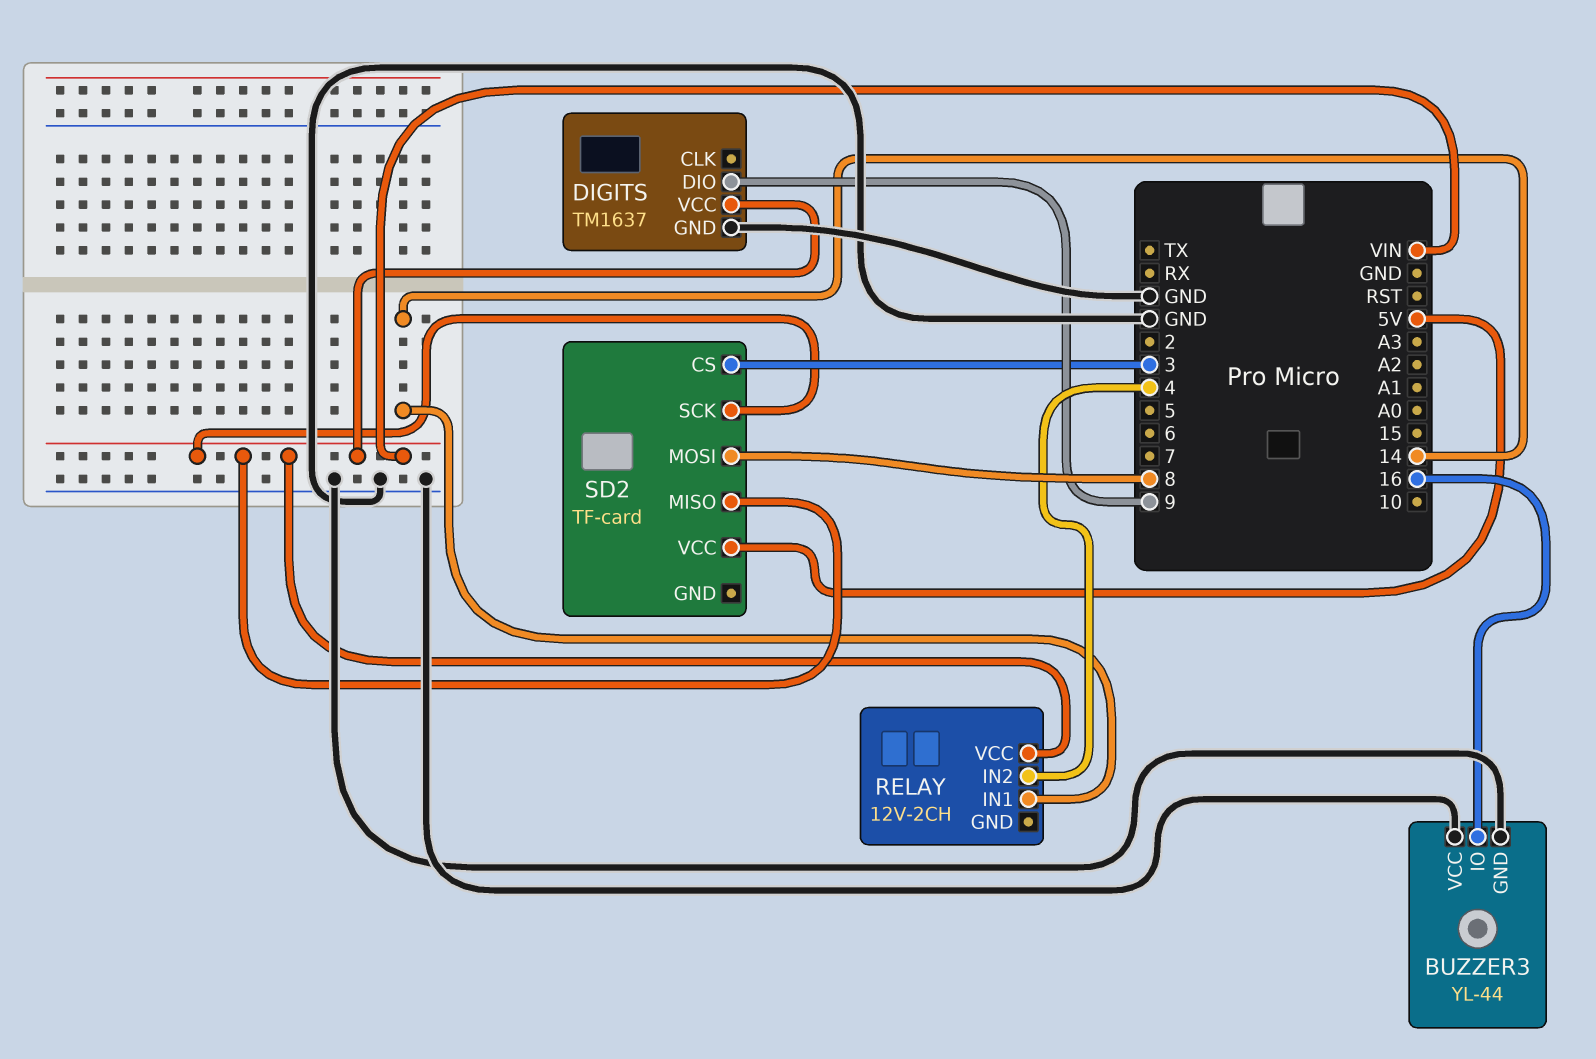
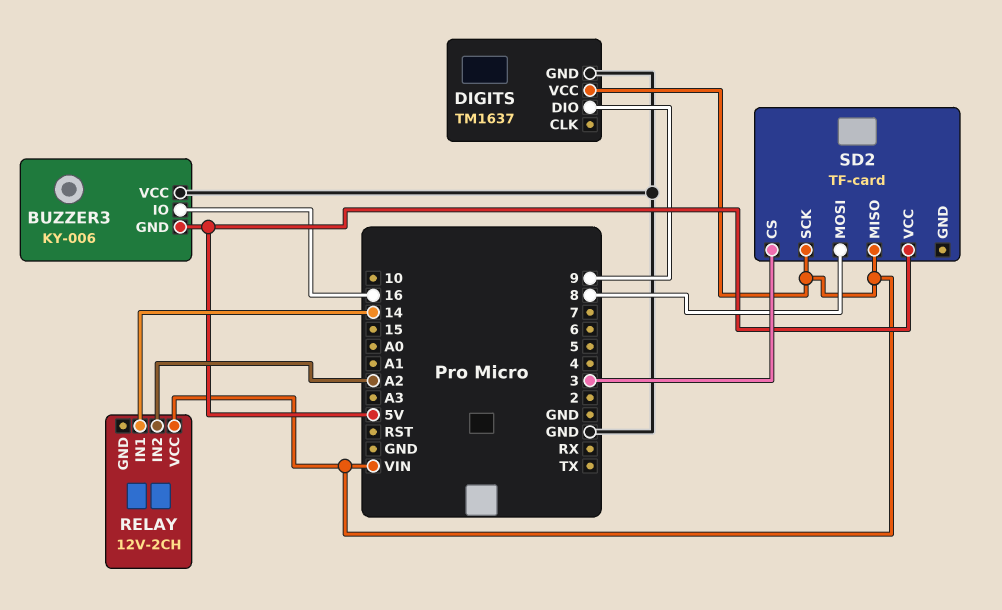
BUZZER3: YL-44 -> KY-006
BUZZER3 pin GND: GND -> 5V
RELAY pin IN2: 4 -> A2

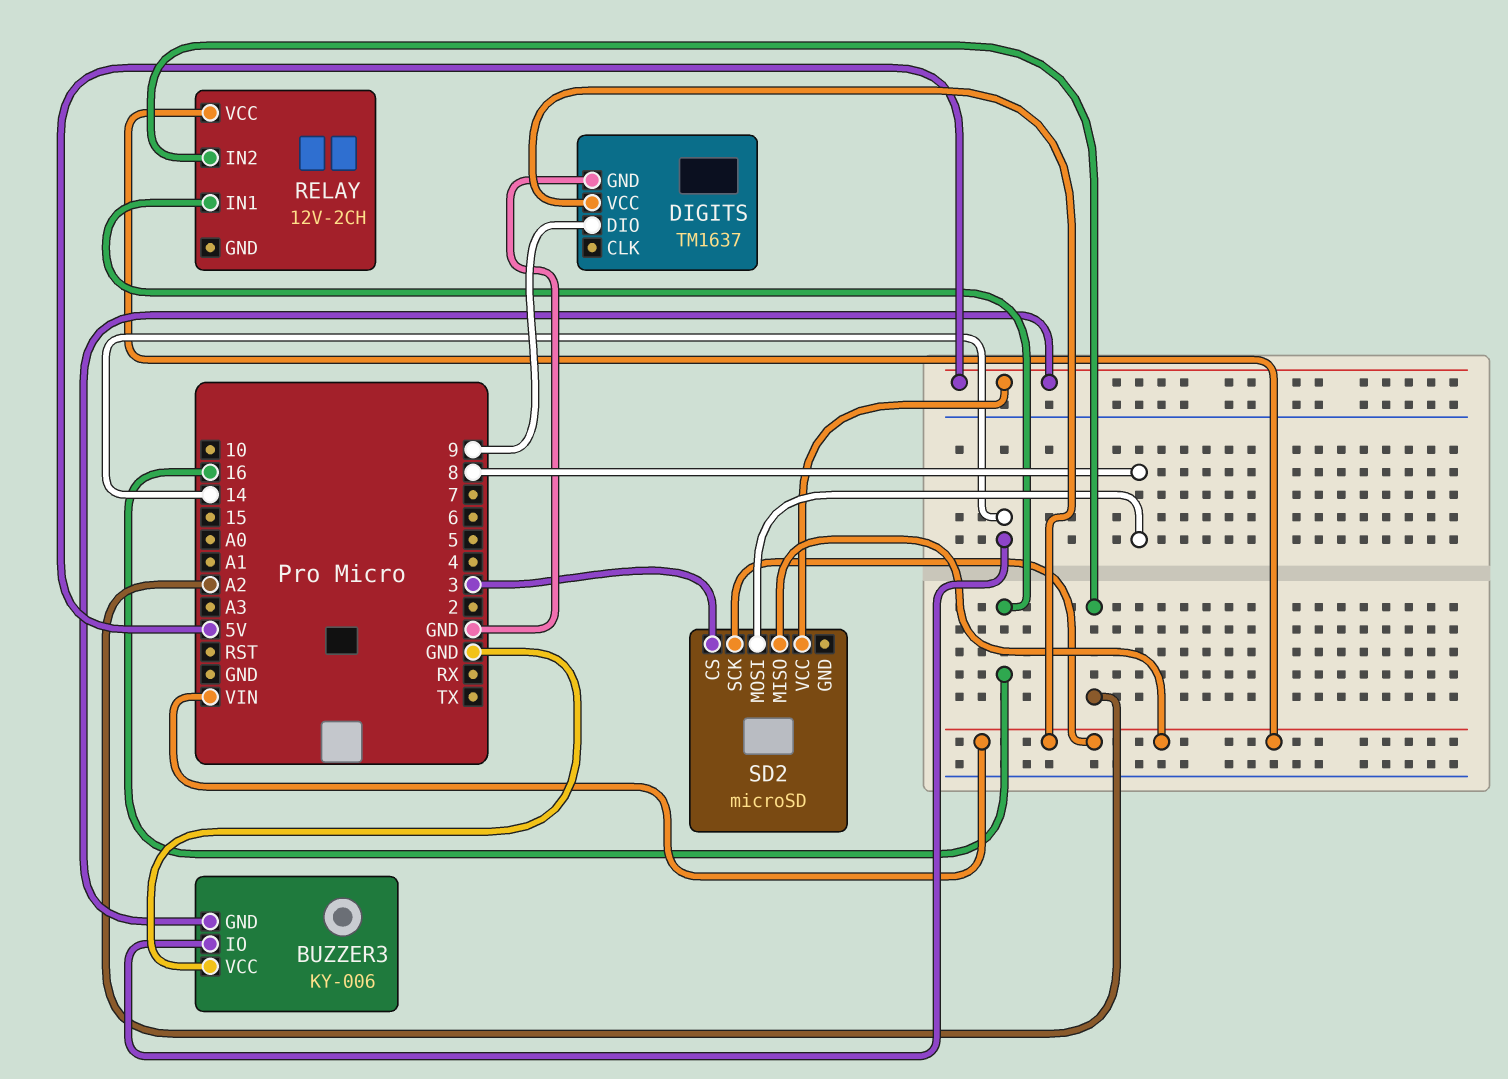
BUZZER3 pin IO: 16 -> 14
RELAY pin IN1: 14 -> 16
SD2: TF-card -> microSD

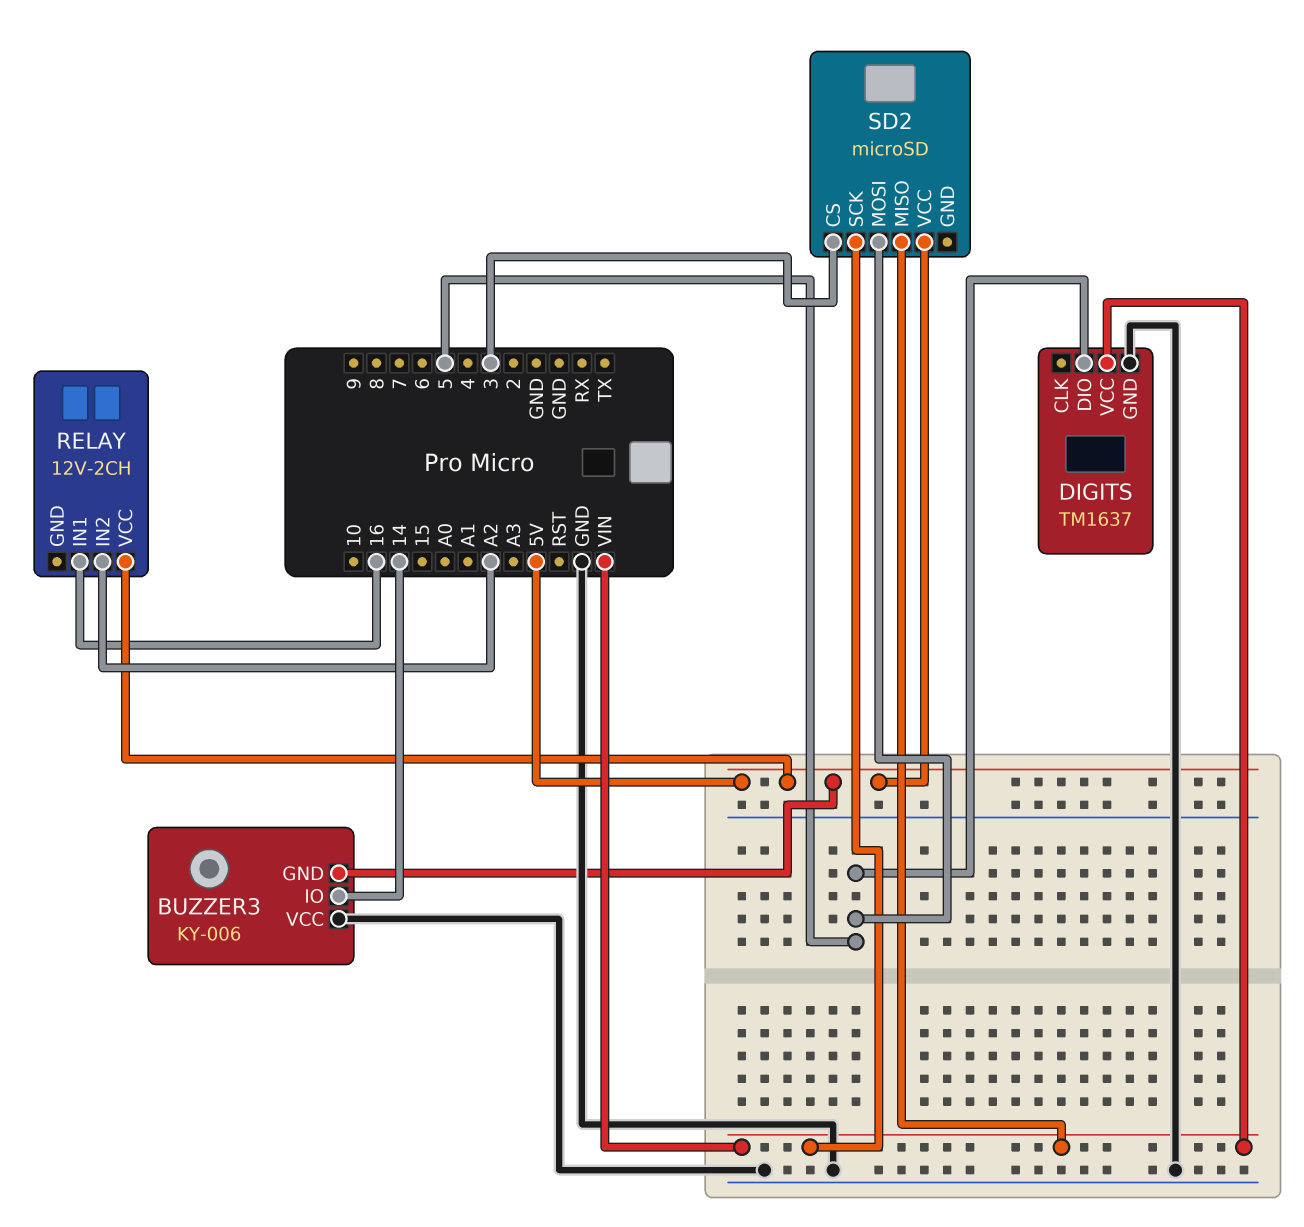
DIGITS pin DIO: 9 -> 5
RELAY pin VCC: VIN -> 5V
SD2 pin MOSI: 8 -> 5

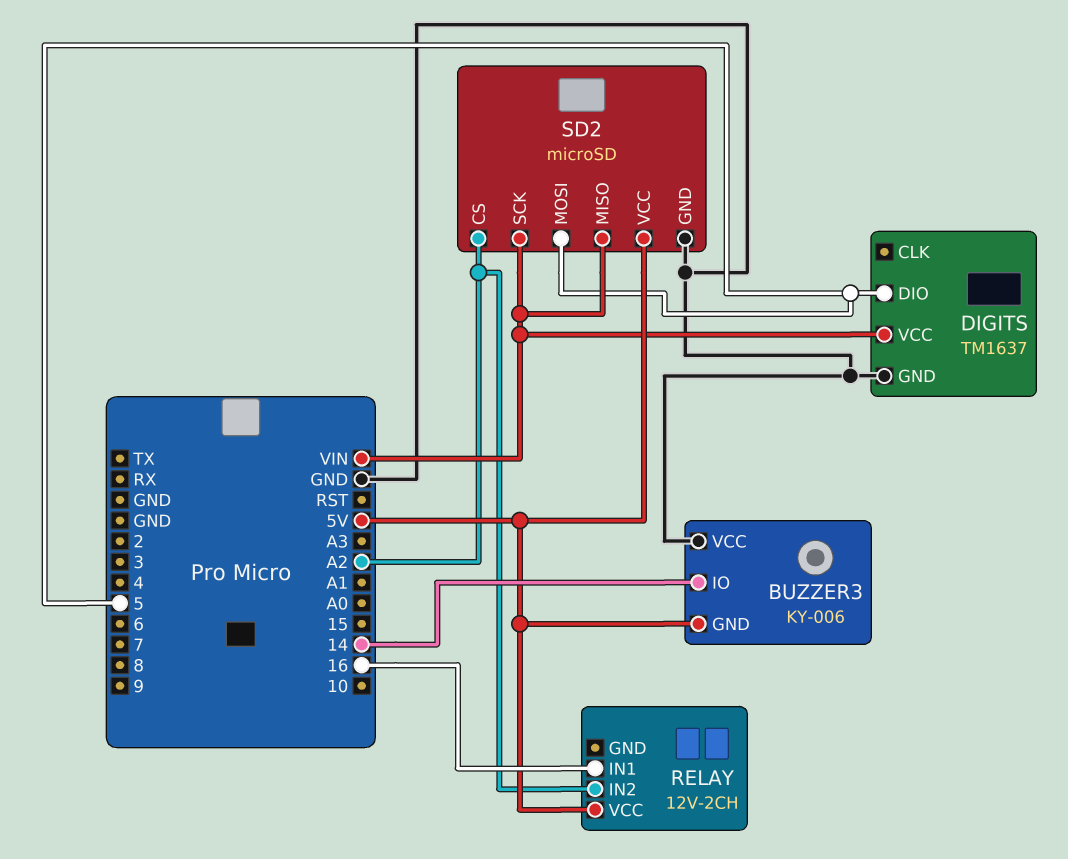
SD2 pin CS: 3 -> A2
SD2 pin GND: none -> GND

